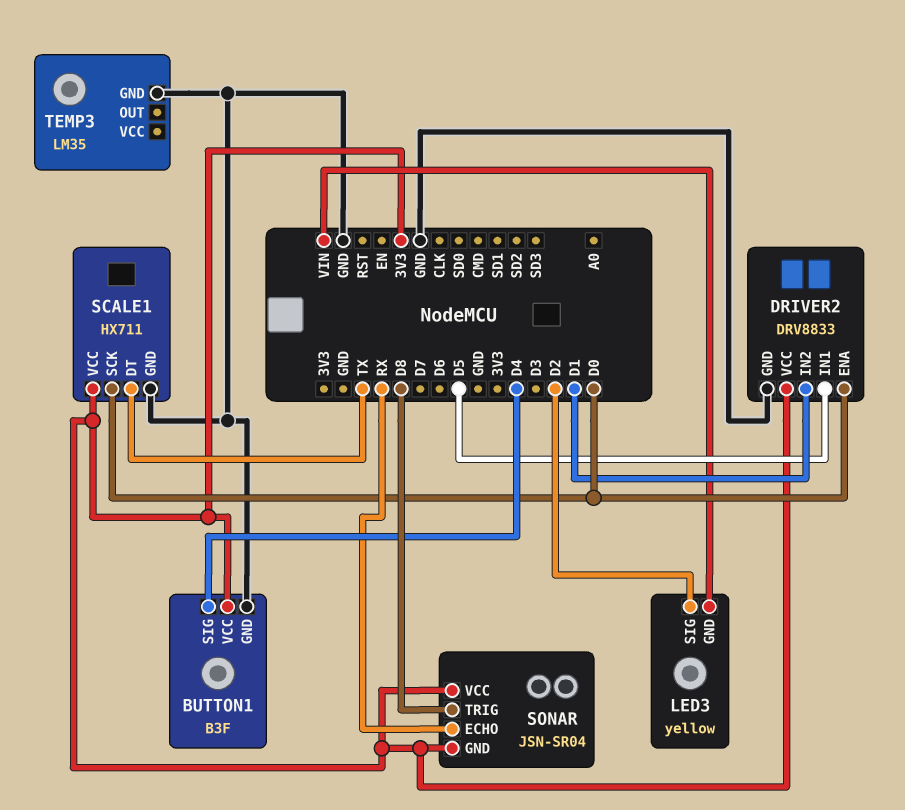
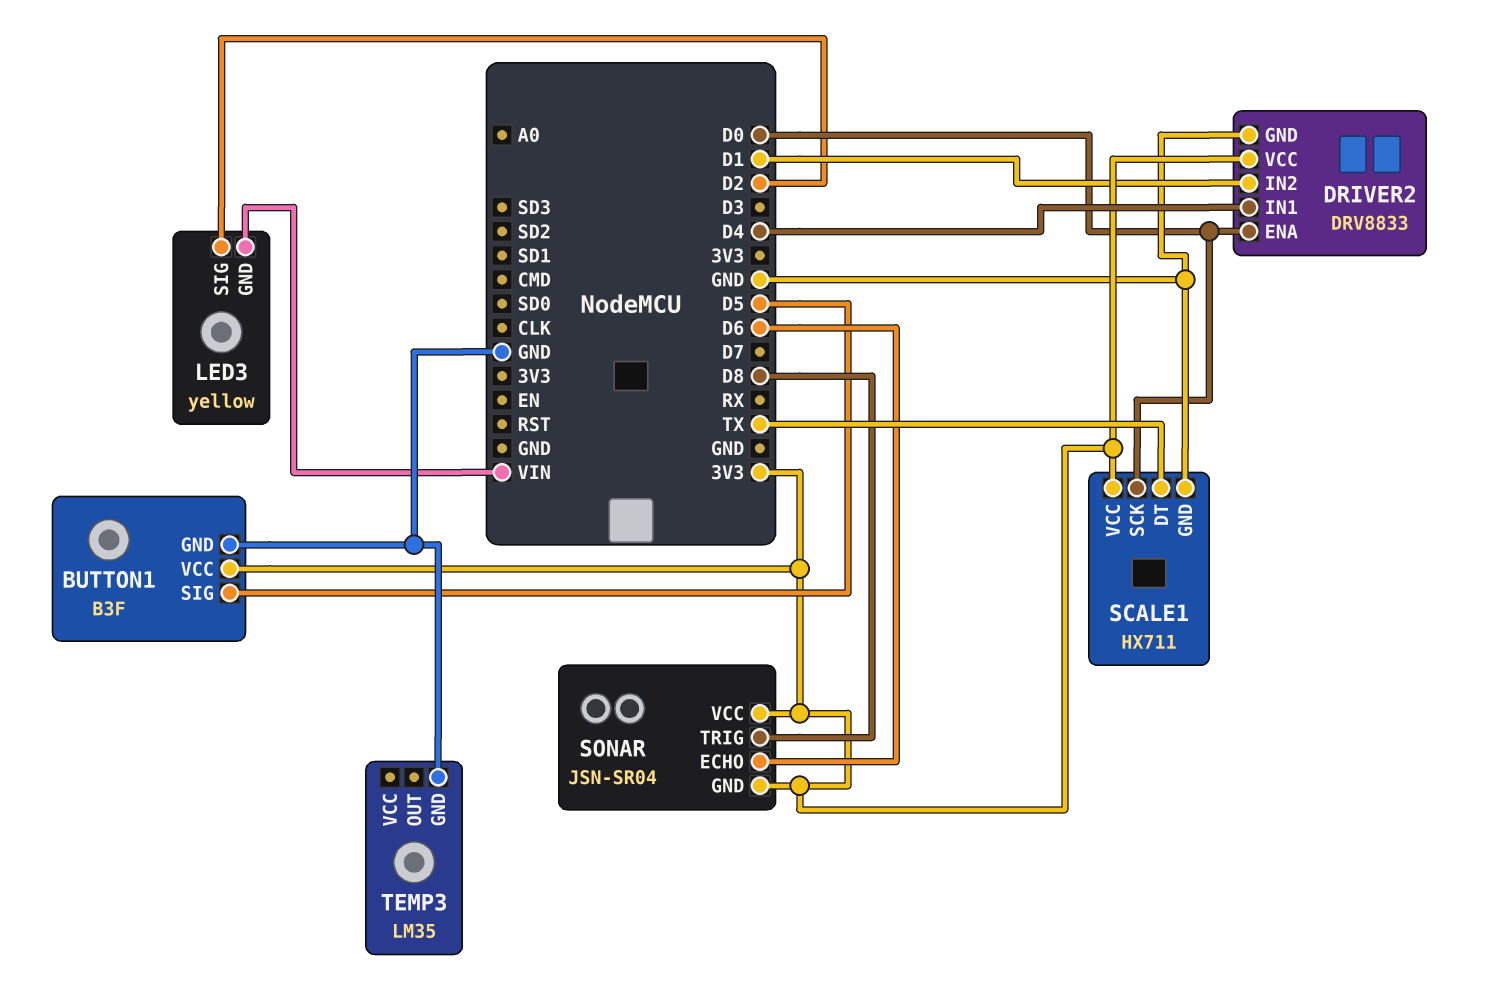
BUTTON1 pin SIG: D4 -> D5
DRIVER2 pin IN1: D5 -> D4
SONAR pin ECHO: RX -> D6

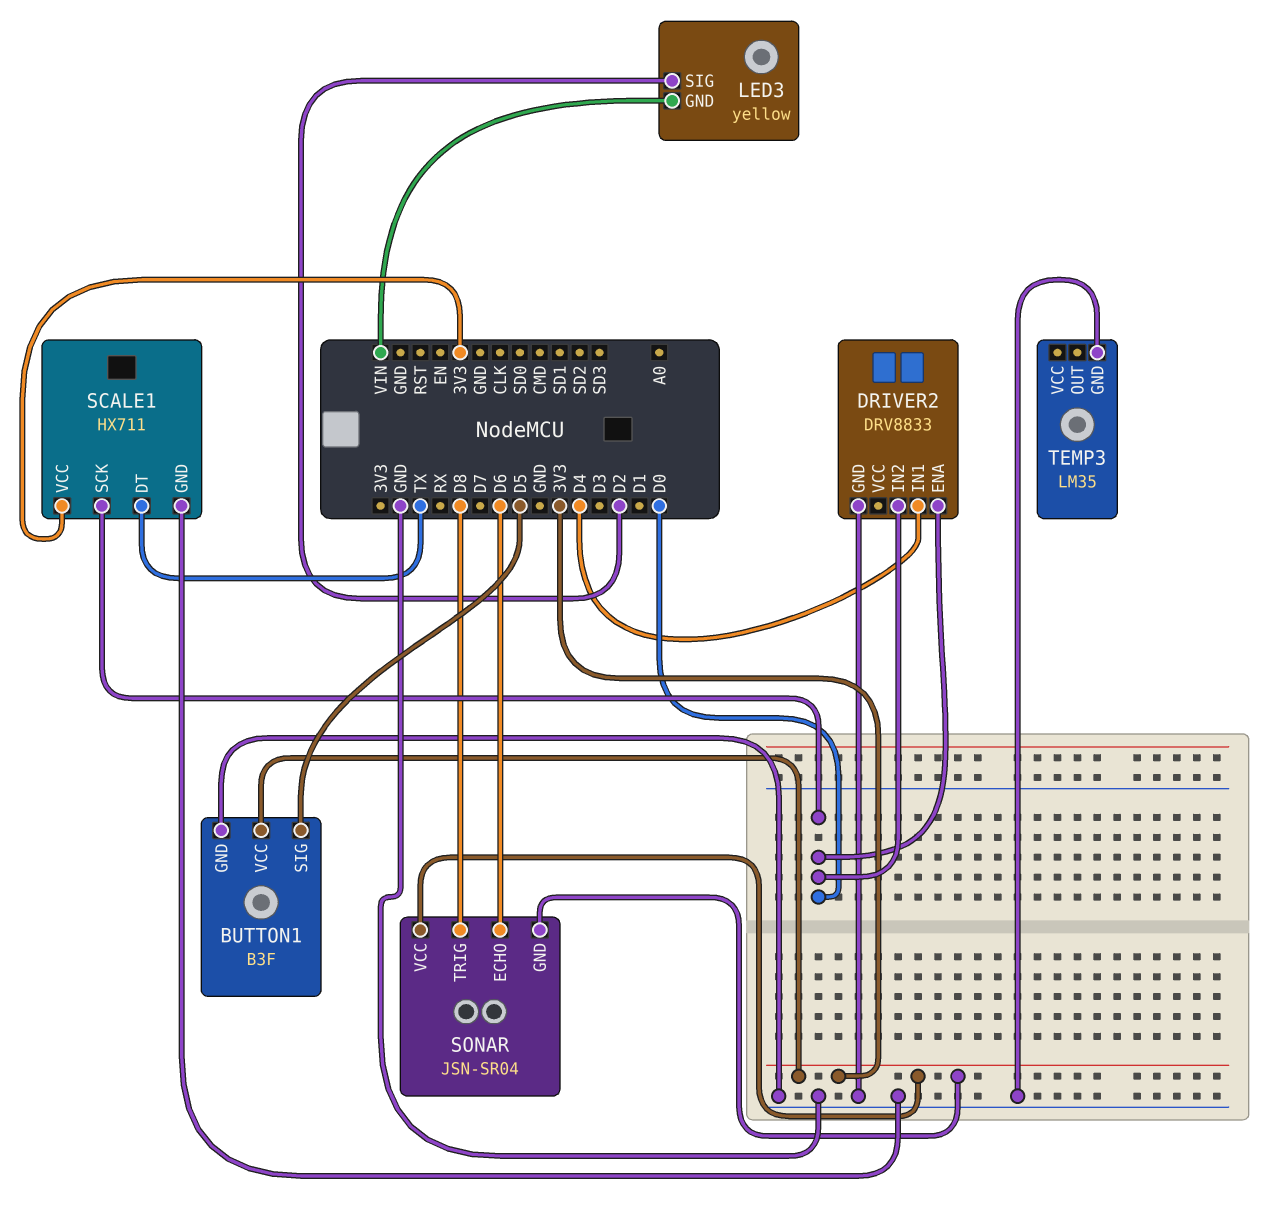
DRIVER2 pin IN2: D1 -> D0
DRIVER2 pin VCC: 3V3 -> none

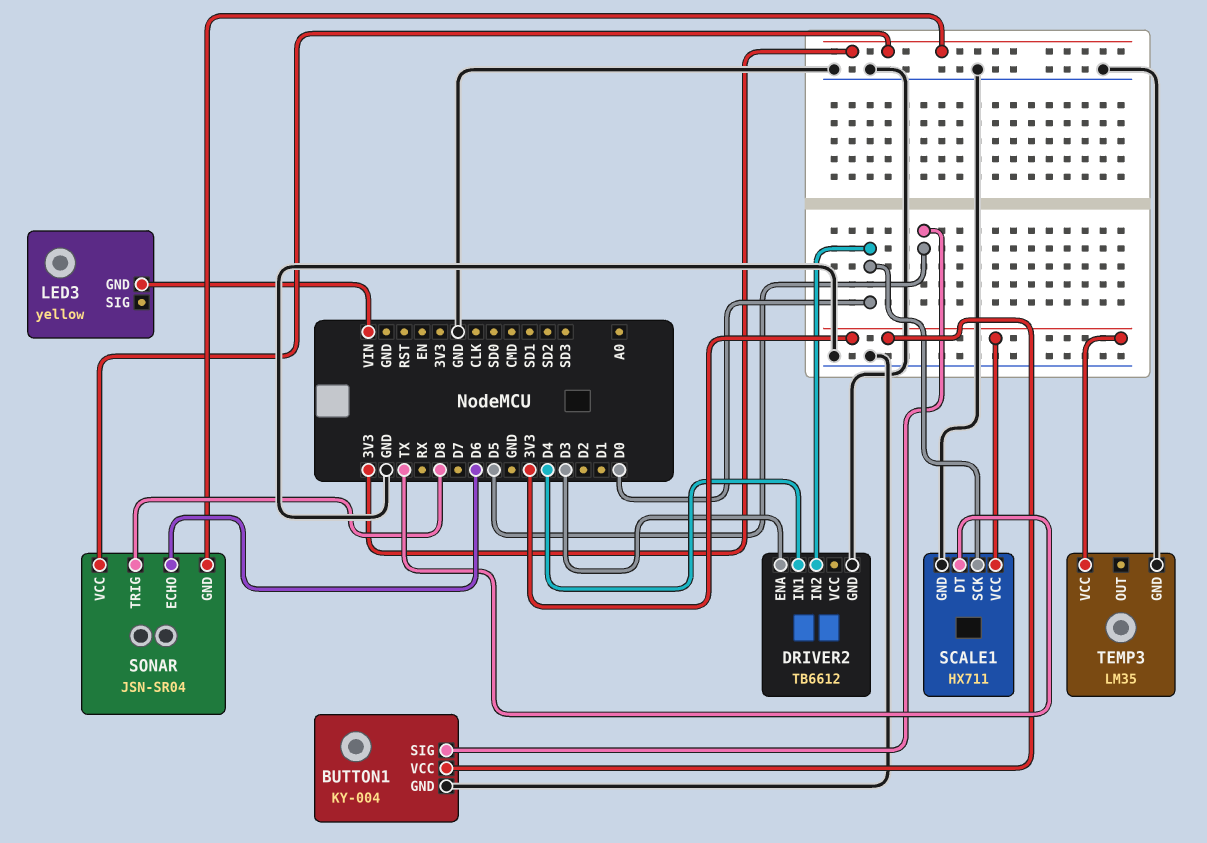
BUTTON1: B3F -> KY-004
DRIVER2: DRV8833 -> TB6612
DRIVER2 pin ENA: D0 -> D3
LED3 pin SIG: D2 -> none
TEMP3 pin VCC: none -> 3V3

